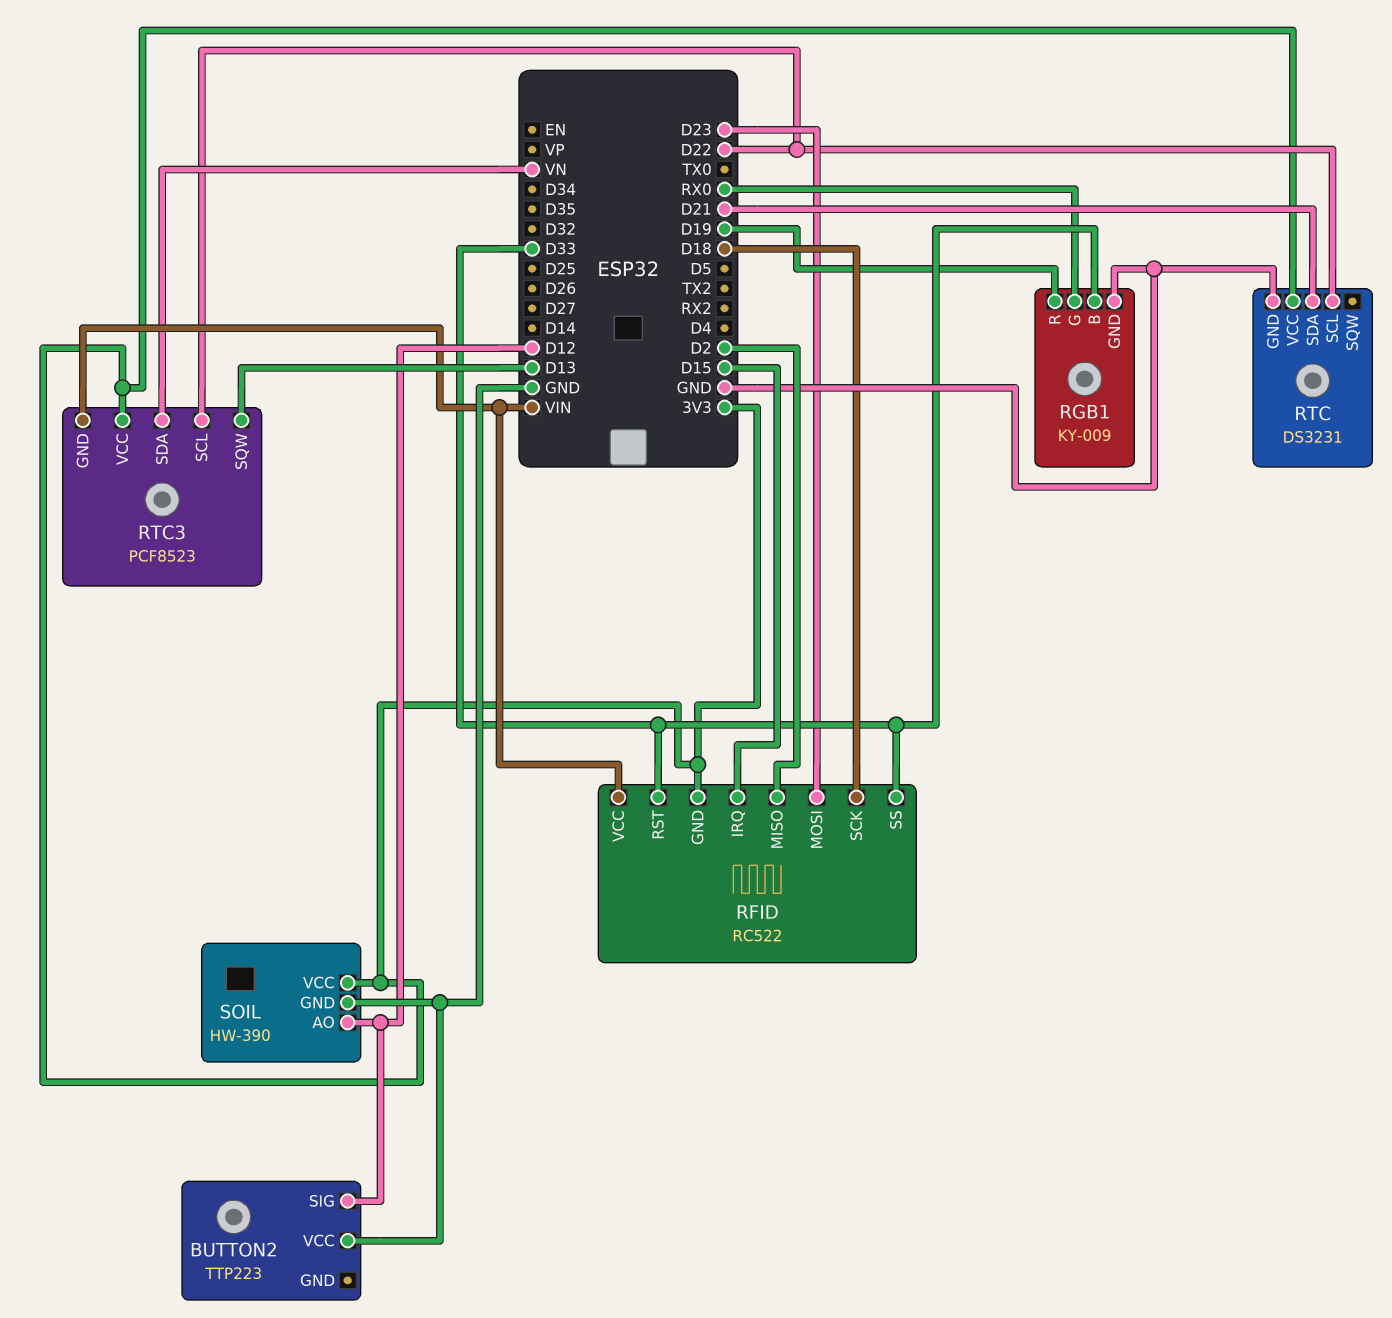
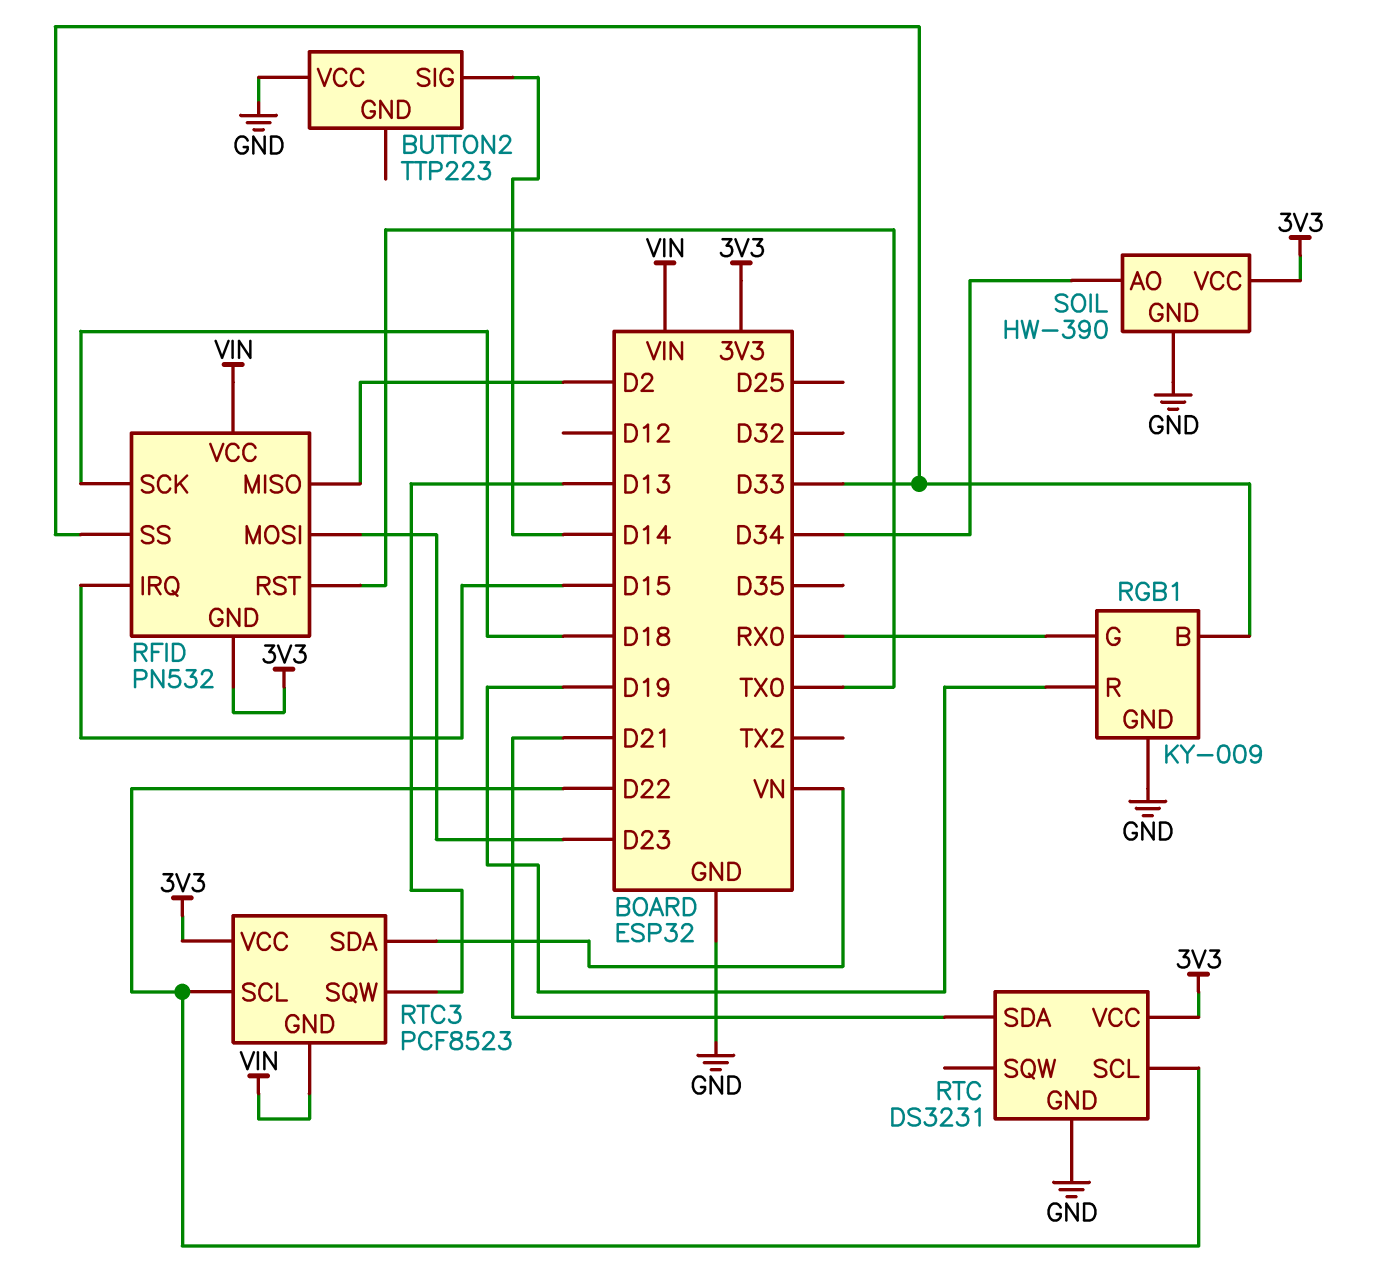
BUTTON2 pin SIG: D12 -> D14
RFID: RC522 -> PN532
RFID pin RST: D33 -> TX0
SOIL pin AO: D12 -> D34

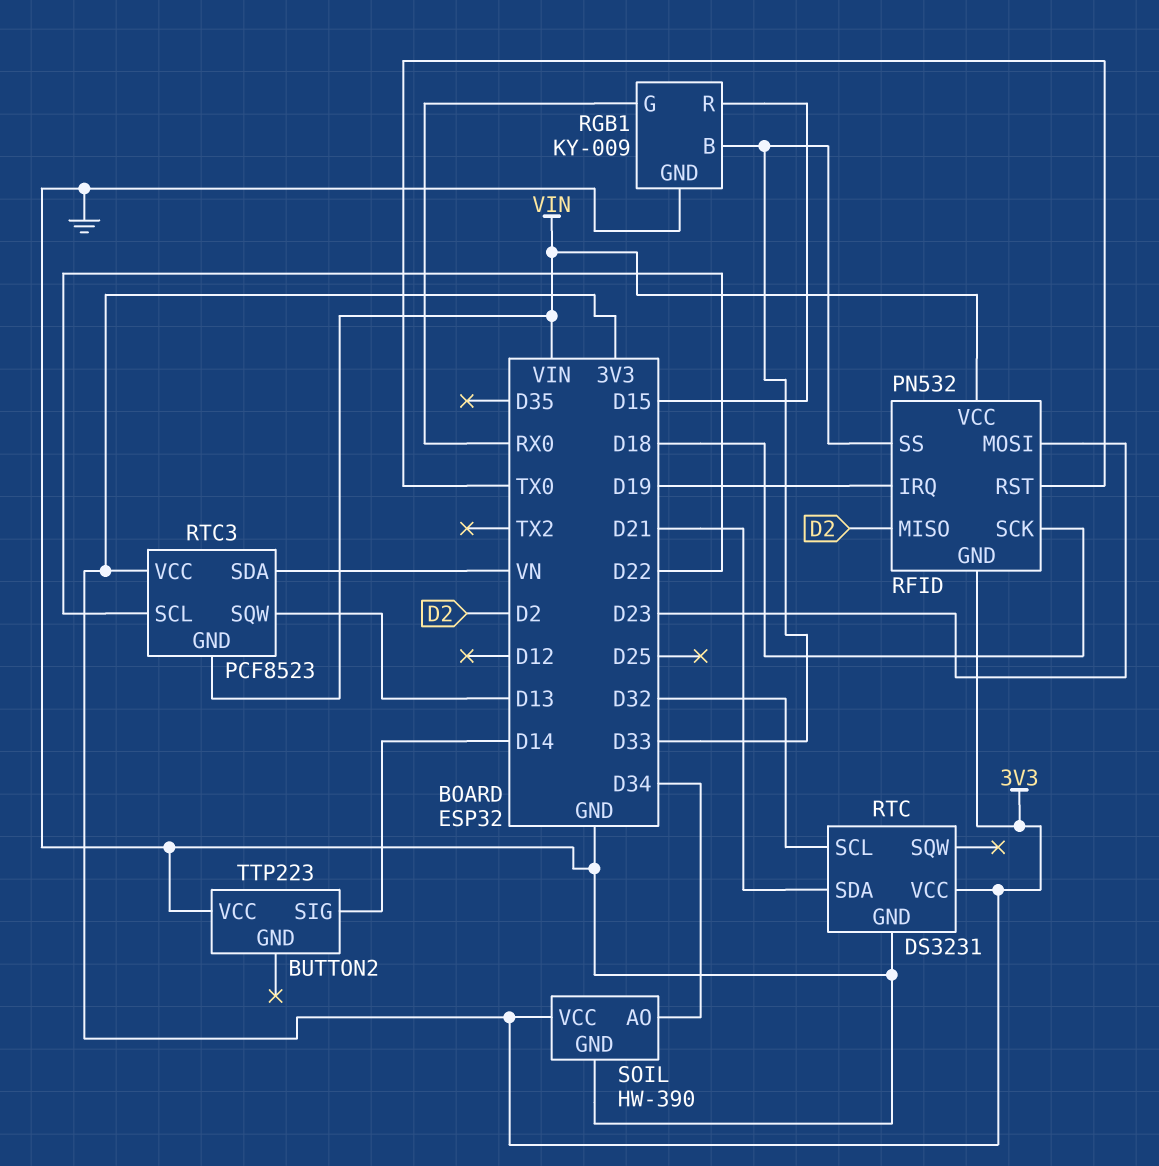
RFID pin IRQ: D15 -> D19
RGB1 pin R: D19 -> D15
RTC pin SCL: D22 -> D32

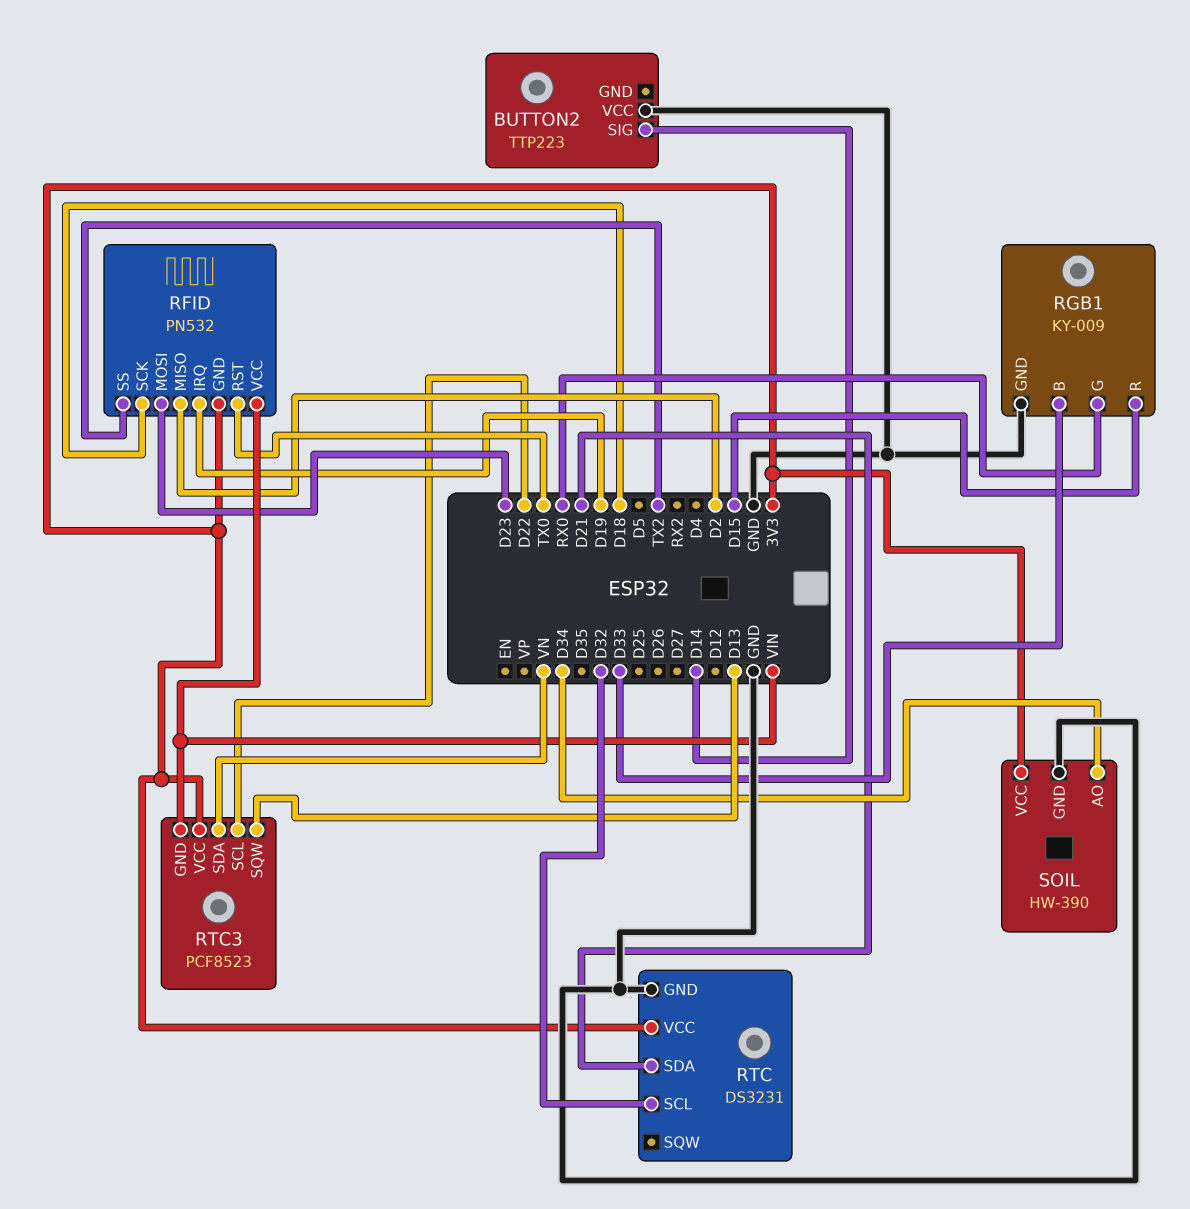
RFID pin SS: D33 -> TX2

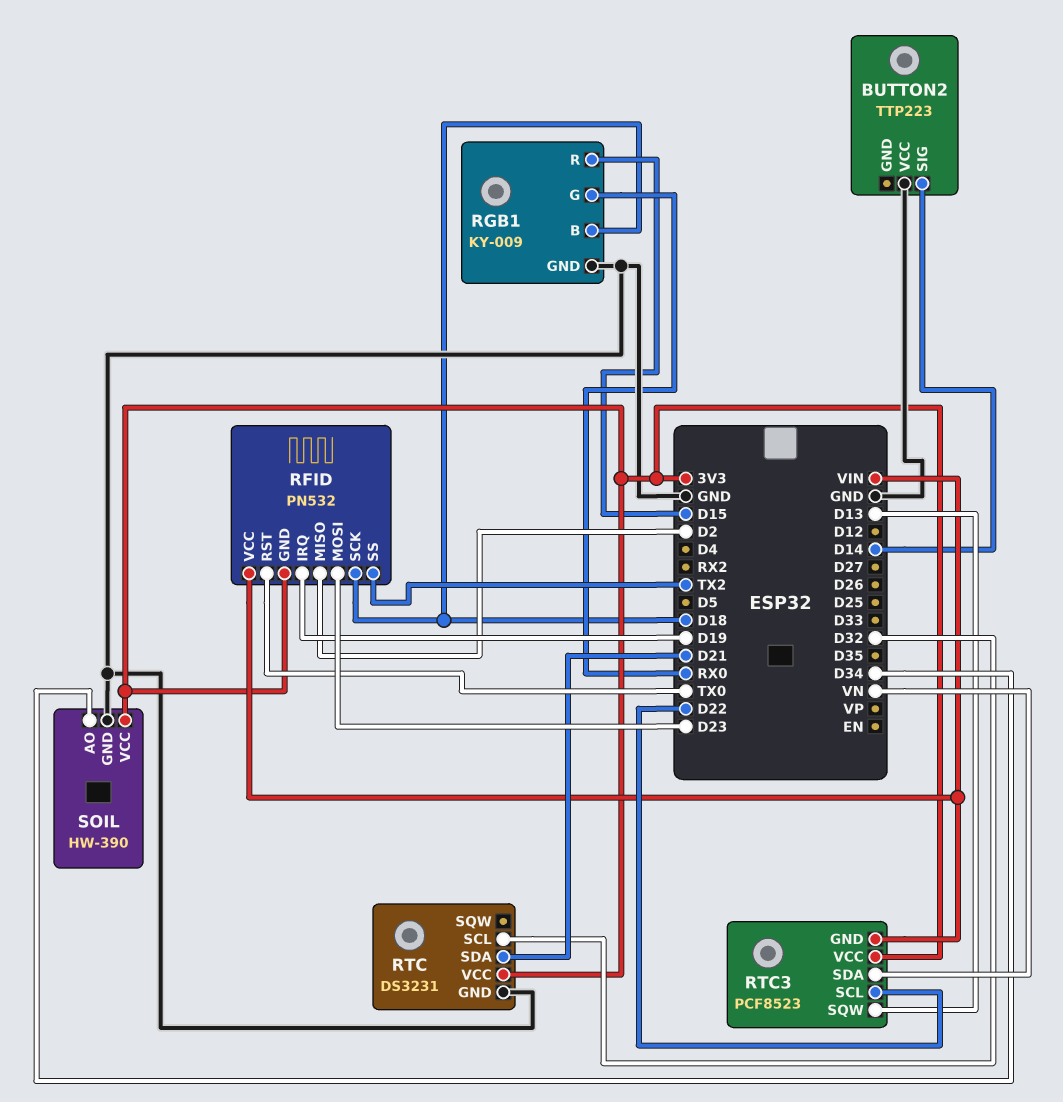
RGB1 pin B: D33 -> D18

